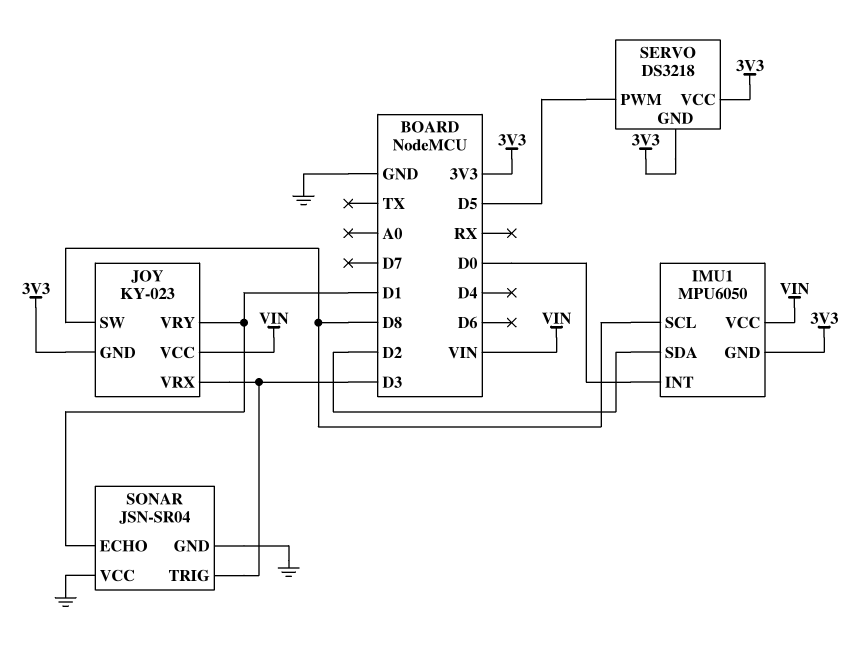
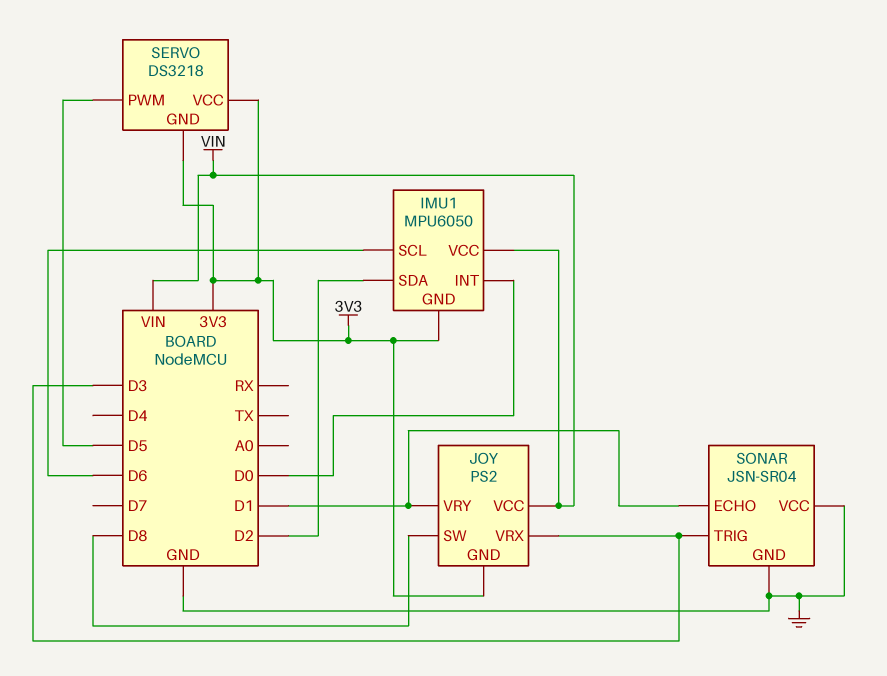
IMU1 pin SCL: D8 -> D6
JOY: KY-023 -> PS2

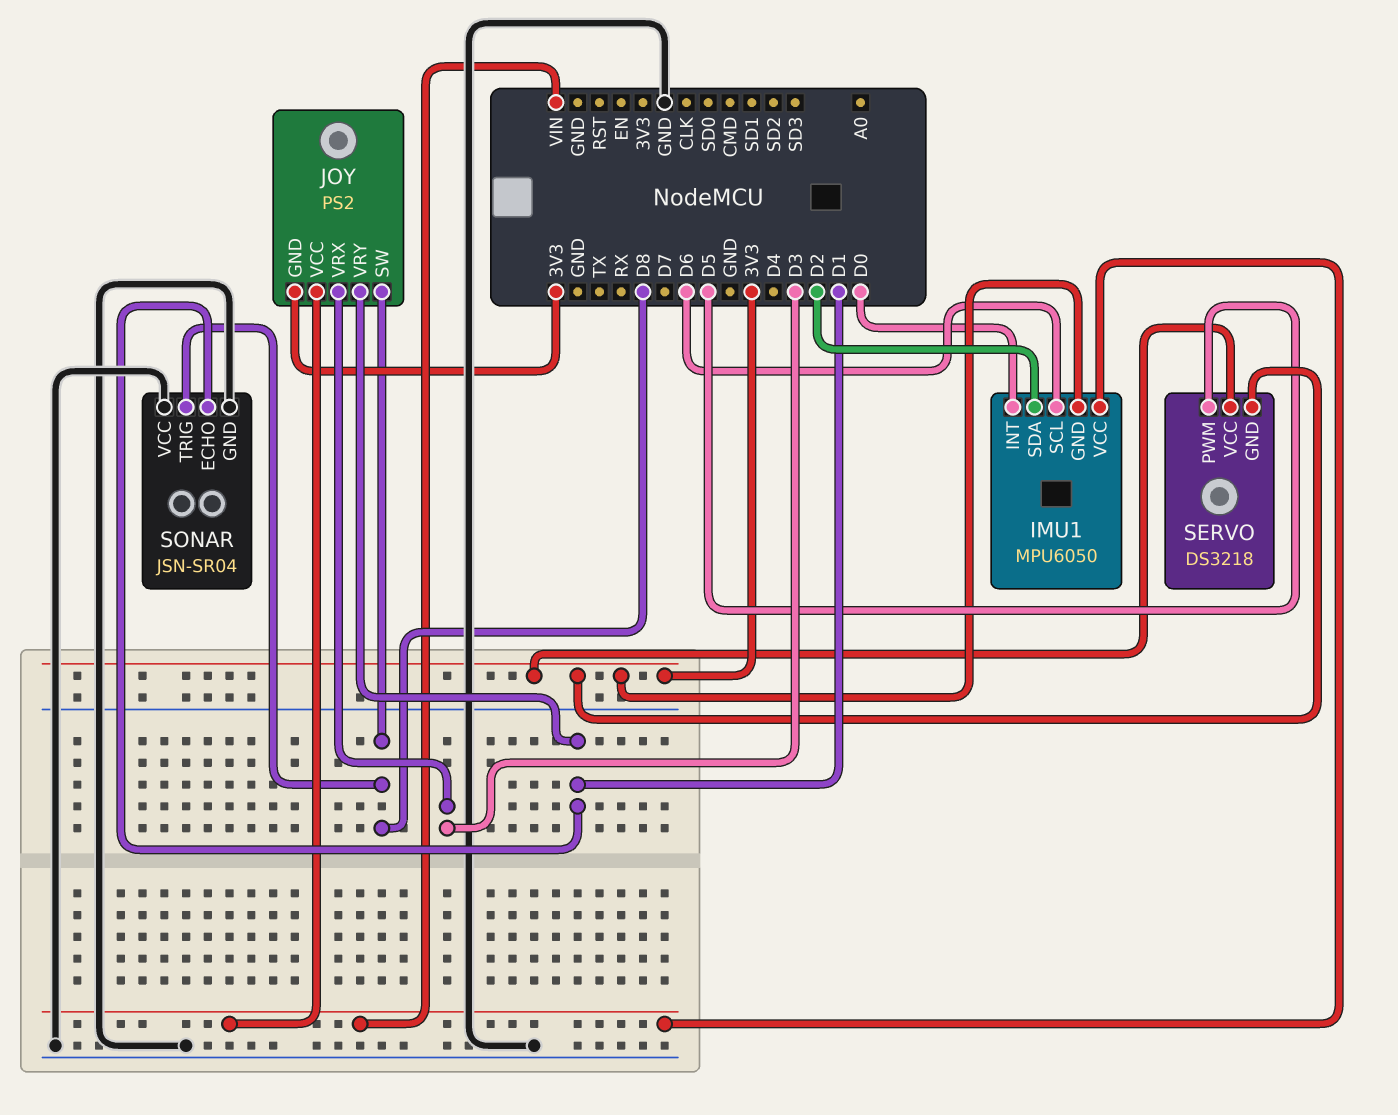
SONAR pin TRIG: D3 -> D8

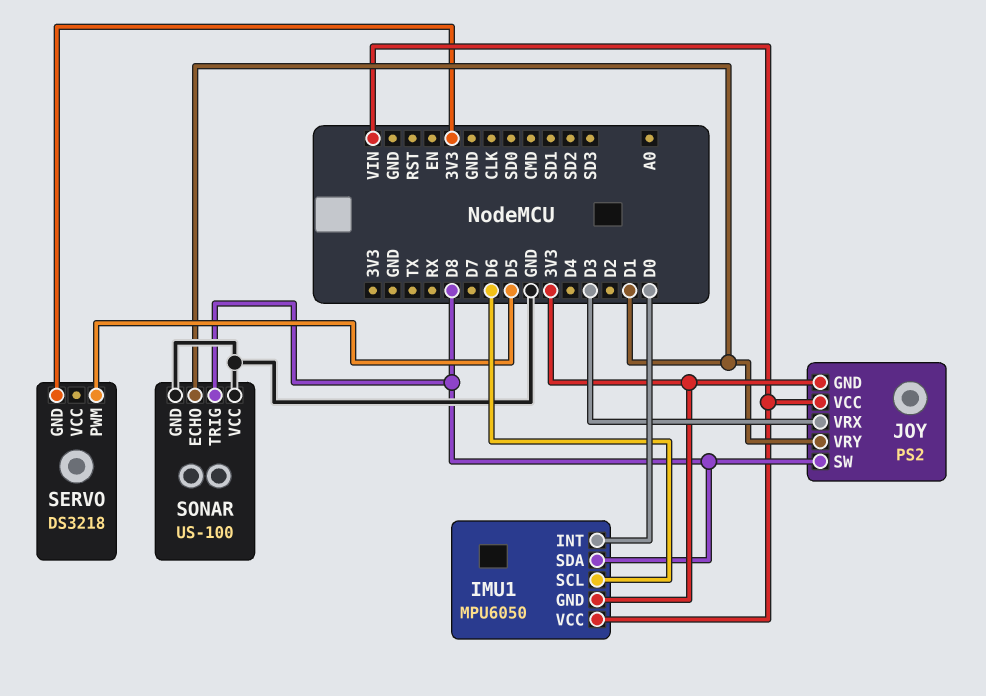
IMU1 pin SDA: D2 -> D8
SERVO pin VCC: 3V3 -> none
SONAR: JSN-SR04 -> US-100

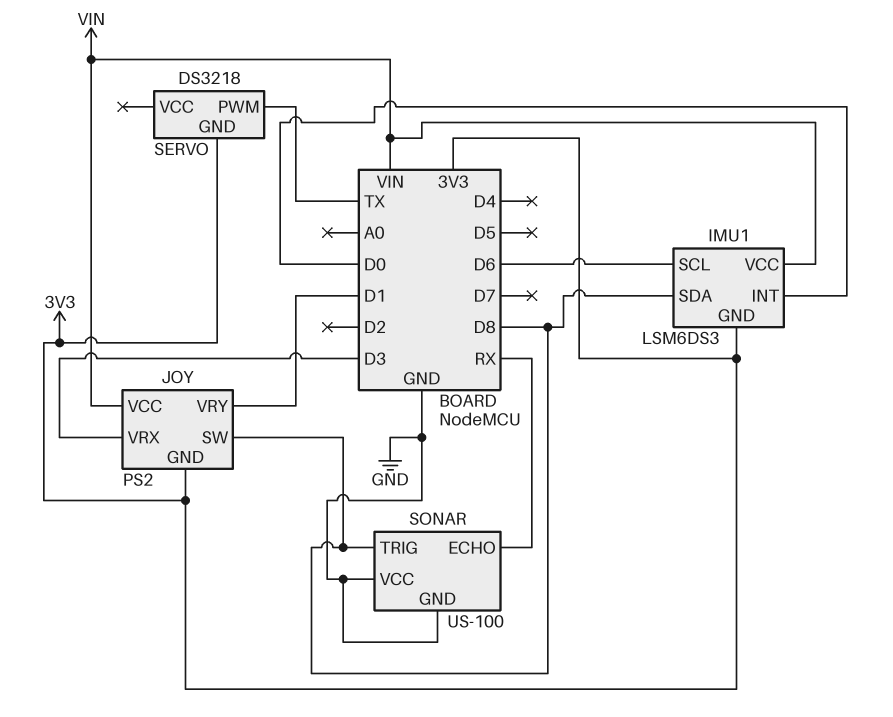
IMU1: MPU6050 -> LSM6DS3
SERVO pin PWM: D5 -> TX
SONAR pin ECHO: D1 -> RX

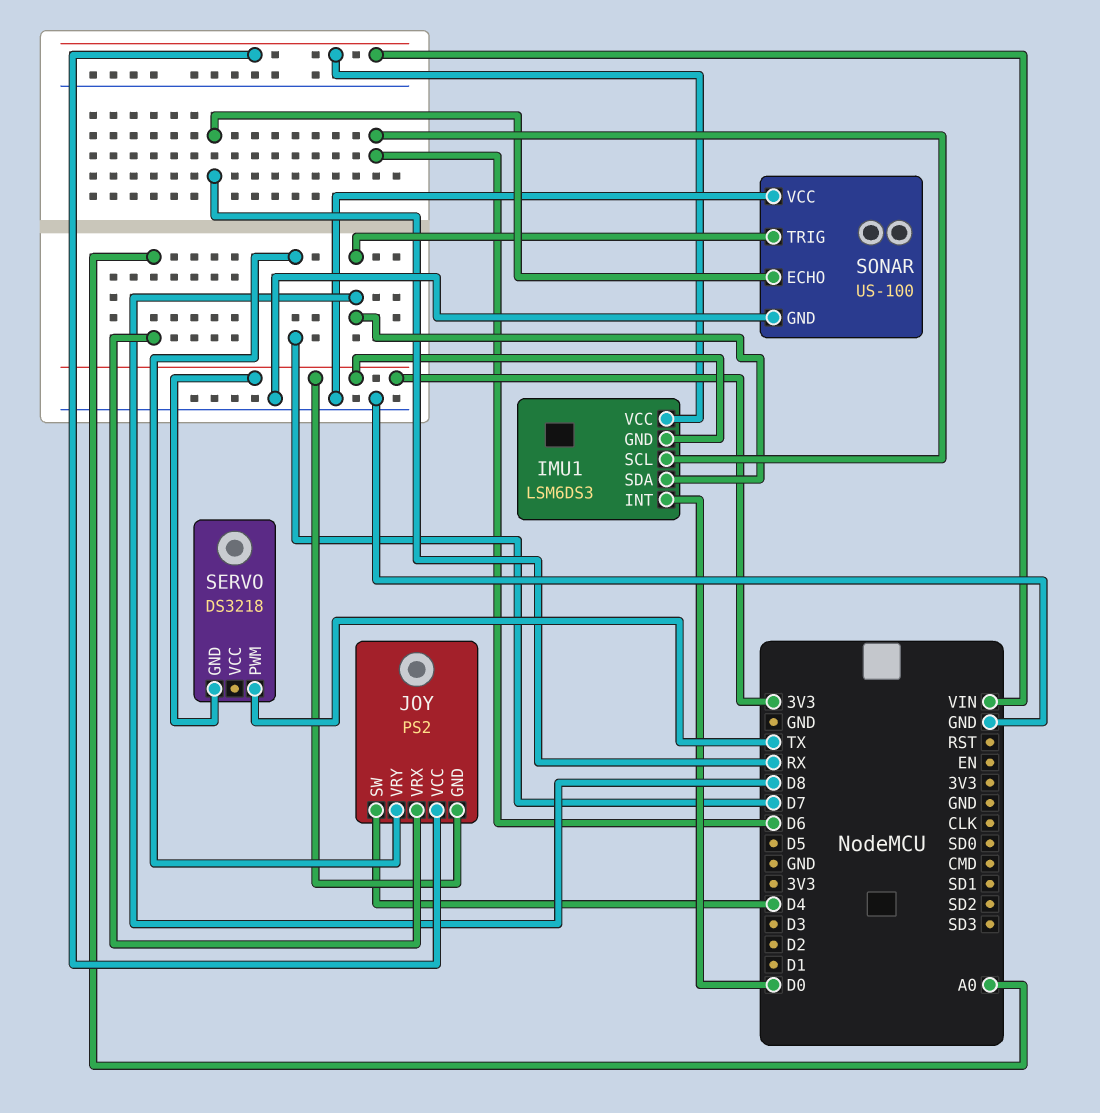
JOY pin SW: D8 -> D4
JOY pin VRX: D3 -> A0
JOY pin VRY: D1 -> D7

